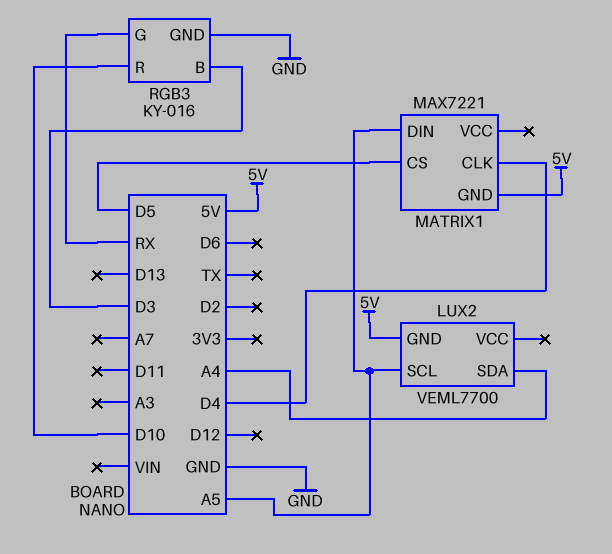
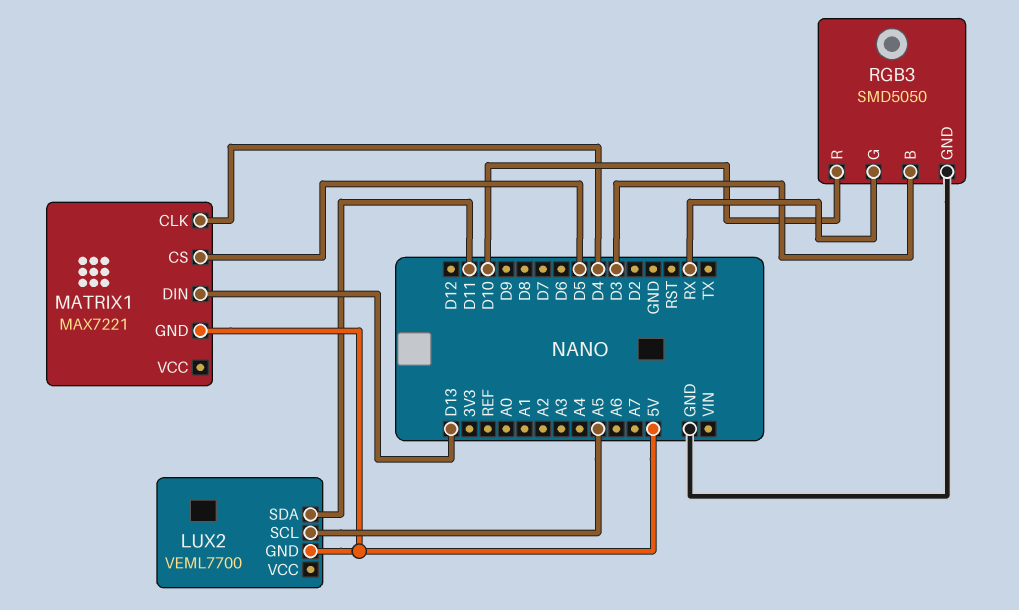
LUX2 pin SDA: A4 -> D11
MATRIX1 pin DIN: A5 -> D13
RGB3: KY-016 -> SMD5050

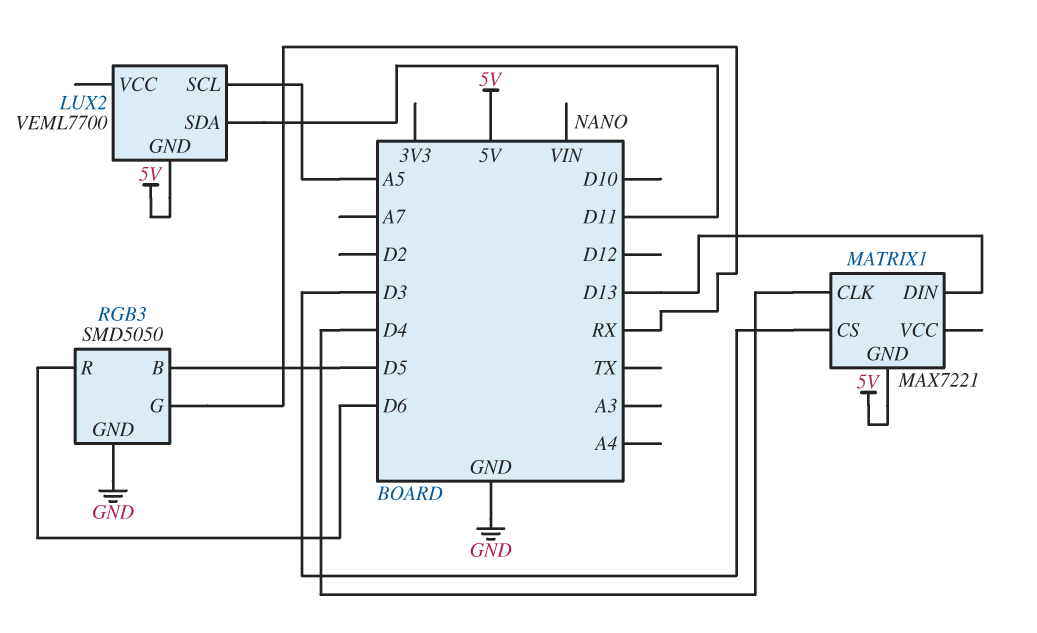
MATRIX1 pin CS: D5 -> D3
RGB3 pin B: D3 -> D5
RGB3 pin R: D10 -> D6

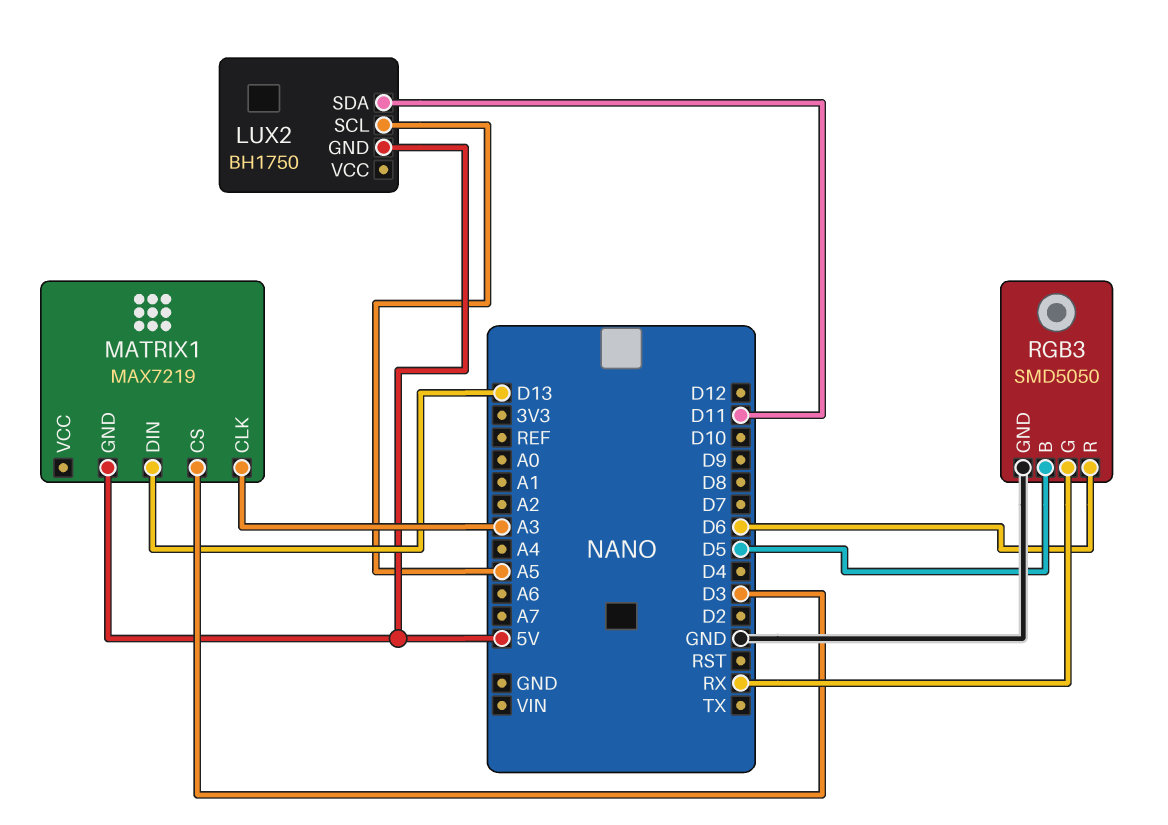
LUX2: VEML7700 -> BH1750
MATRIX1: MAX7221 -> MAX7219
MATRIX1 pin CLK: D4 -> A3

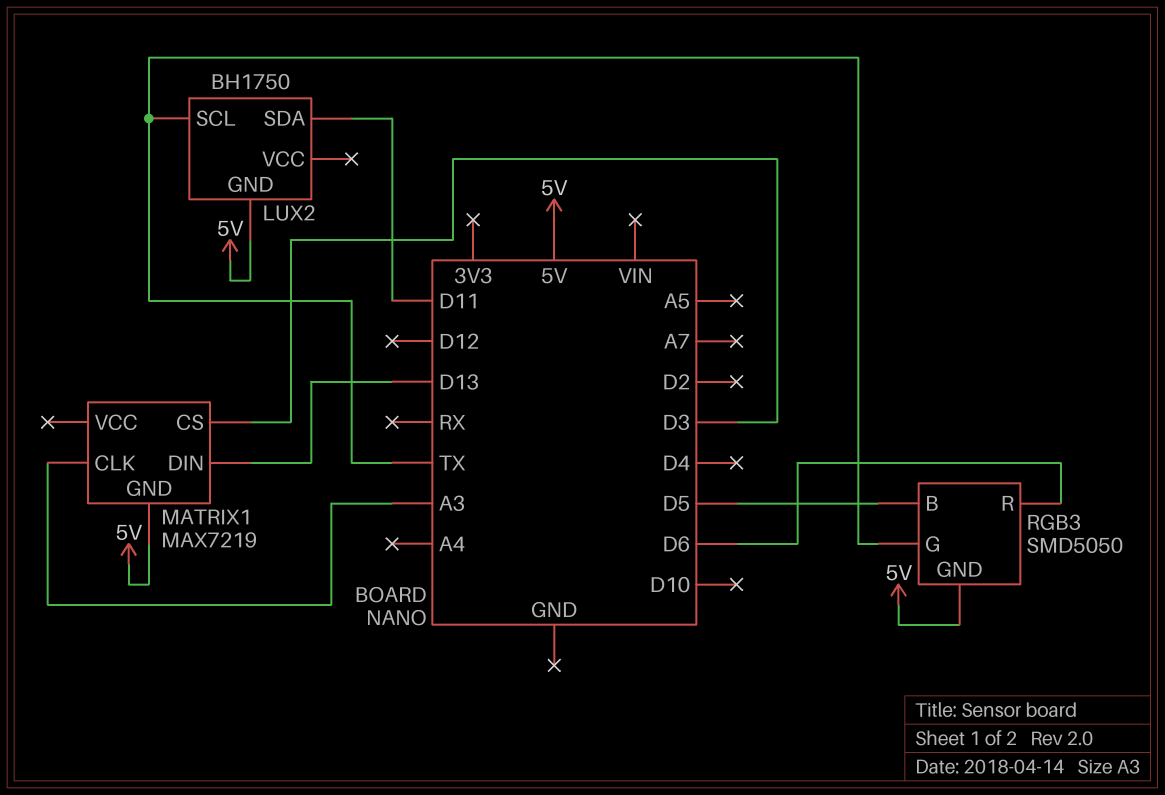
LUX2 pin SCL: A5 -> TX
RGB3 pin G: RX -> TX
RGB3 pin GND: GND -> 5V

